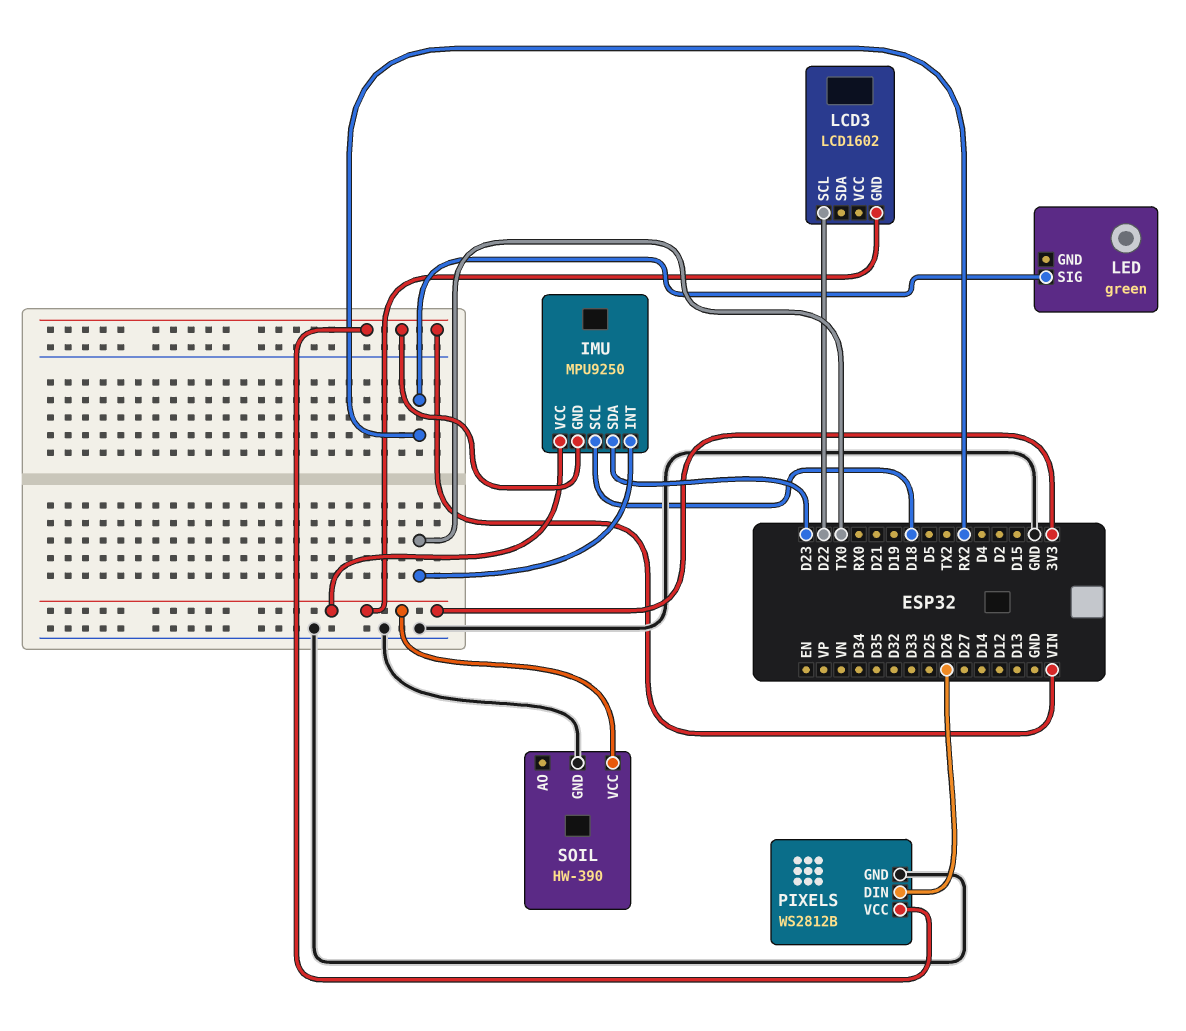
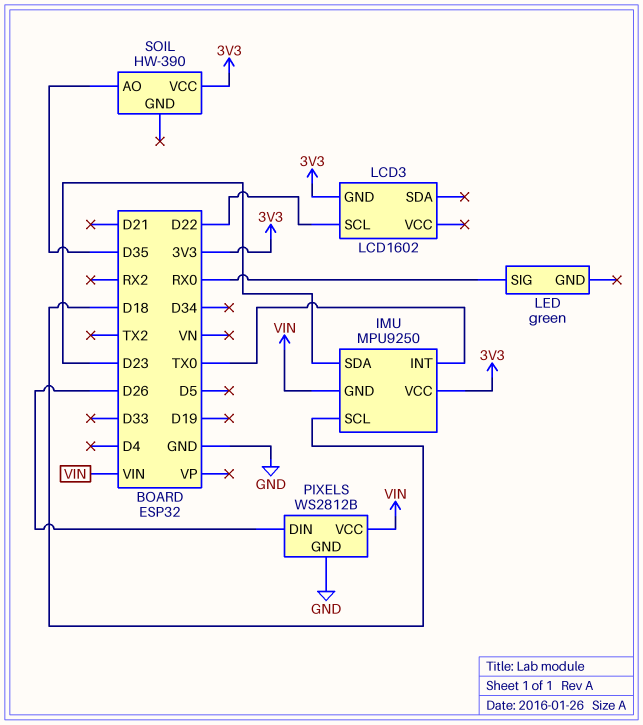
LED pin SIG: RX2 -> RX0
SOIL pin AO: none -> D35
SOIL pin GND: GND -> none

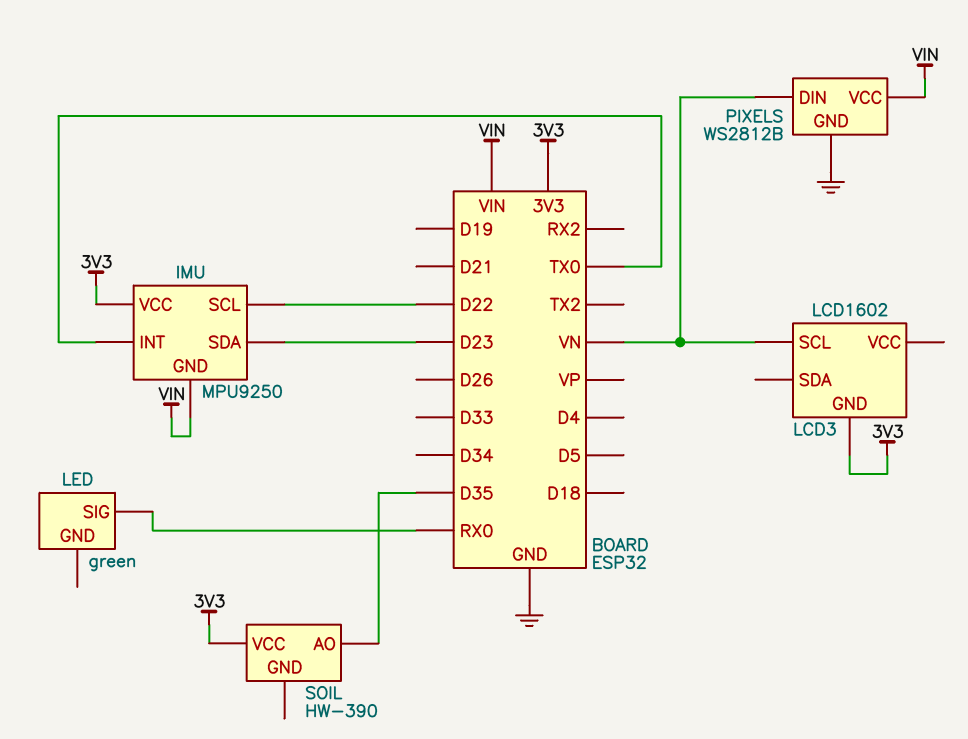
IMU pin SCL: D18 -> D22
LCD3 pin SCL: D22 -> VN
PIXELS pin DIN: D26 -> VN

